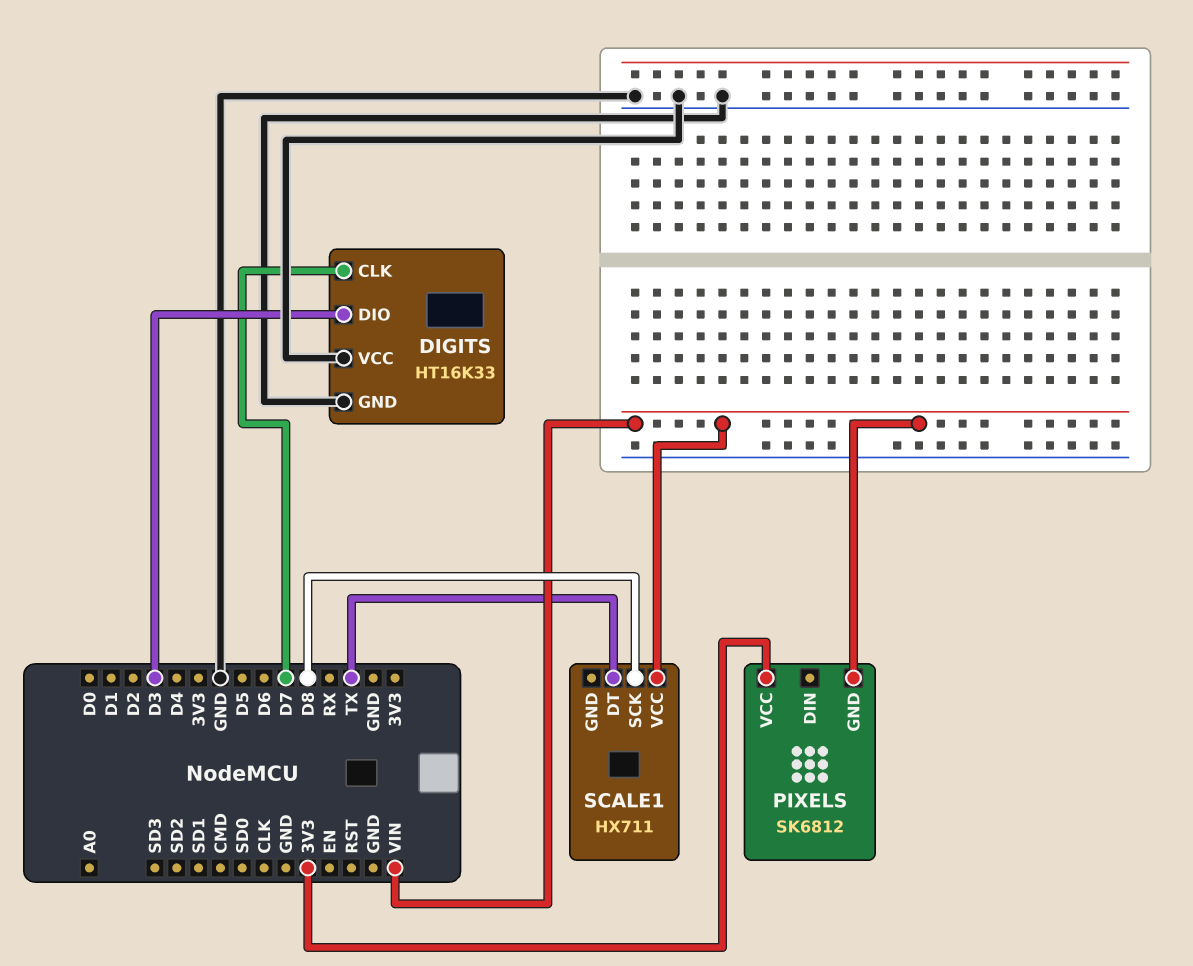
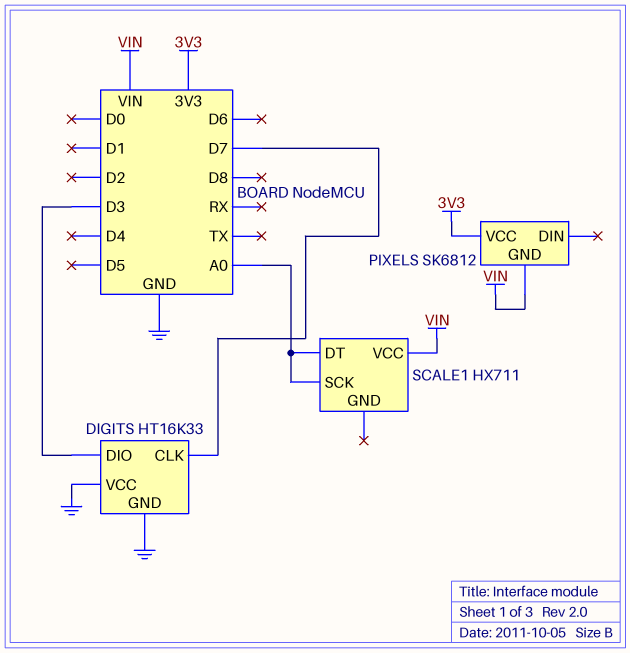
SCALE1 pin DT: TX -> A0
SCALE1 pin SCK: D8 -> A0

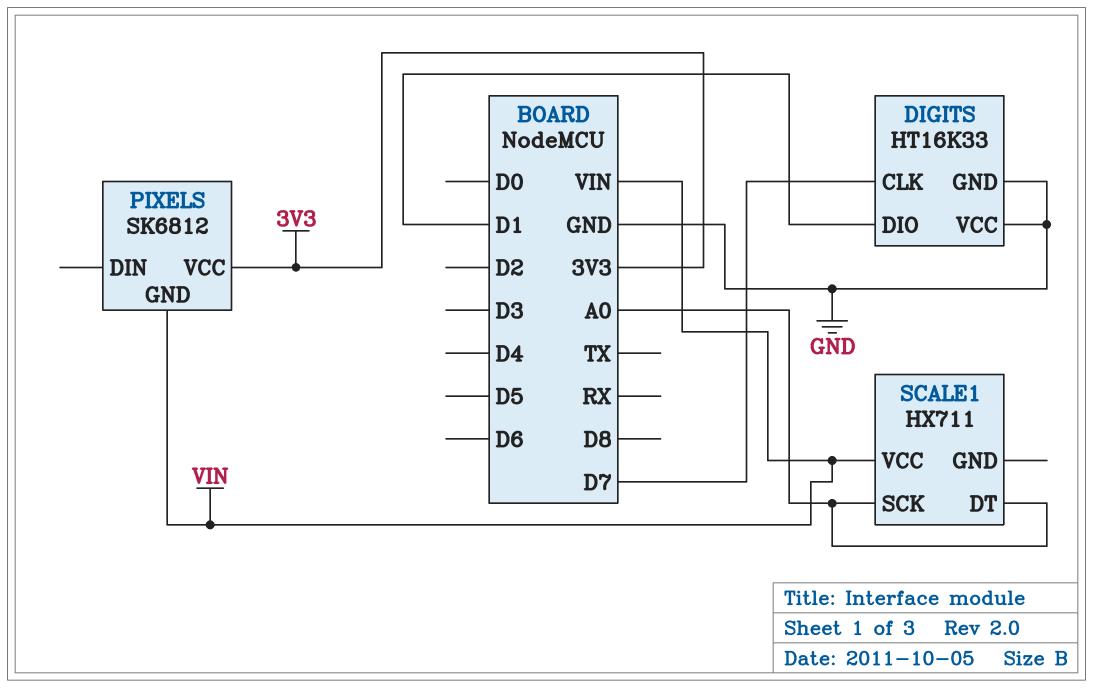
DIGITS pin DIO: D3 -> D1

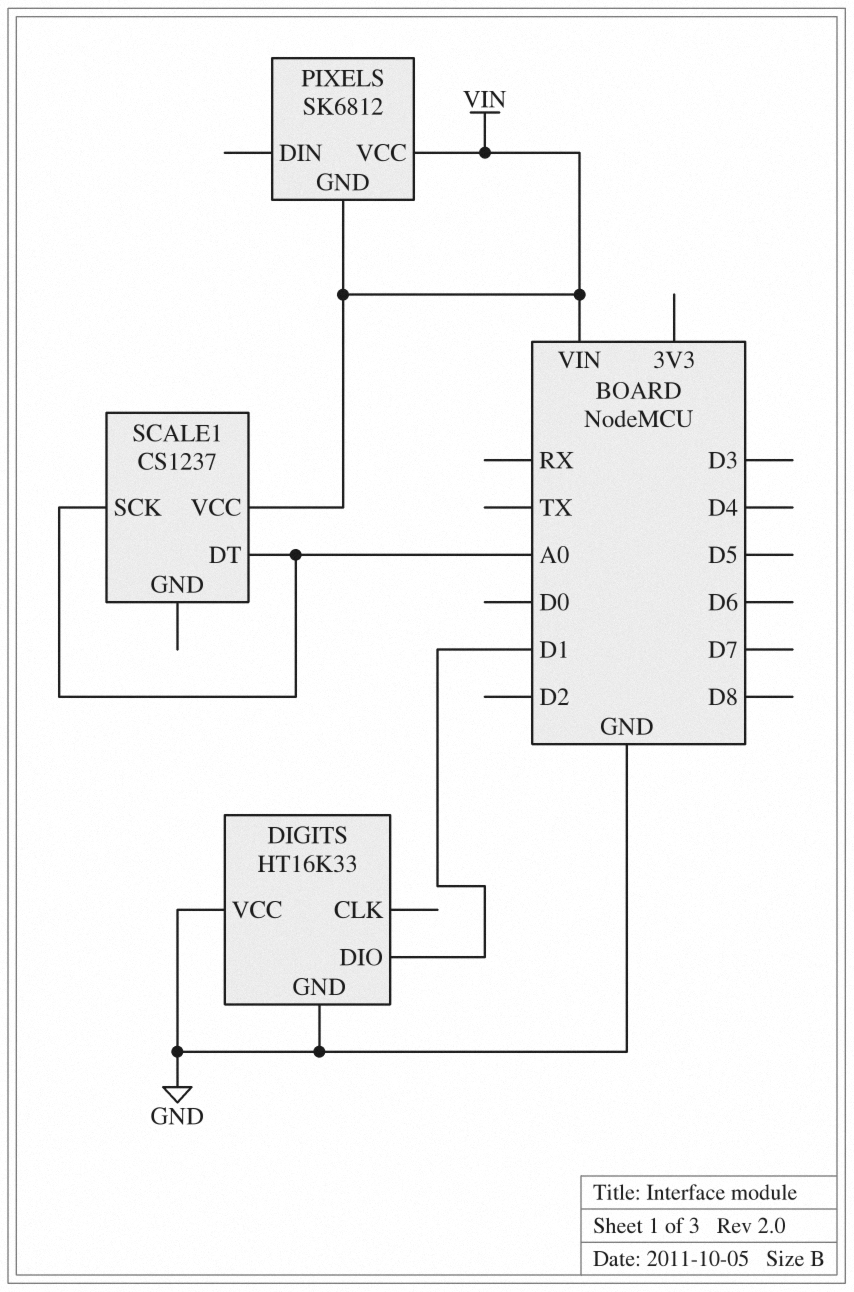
DIGITS pin CLK: D7 -> none
PIXELS pin VCC: 3V3 -> VIN
SCALE1: HX711 -> CS1237

